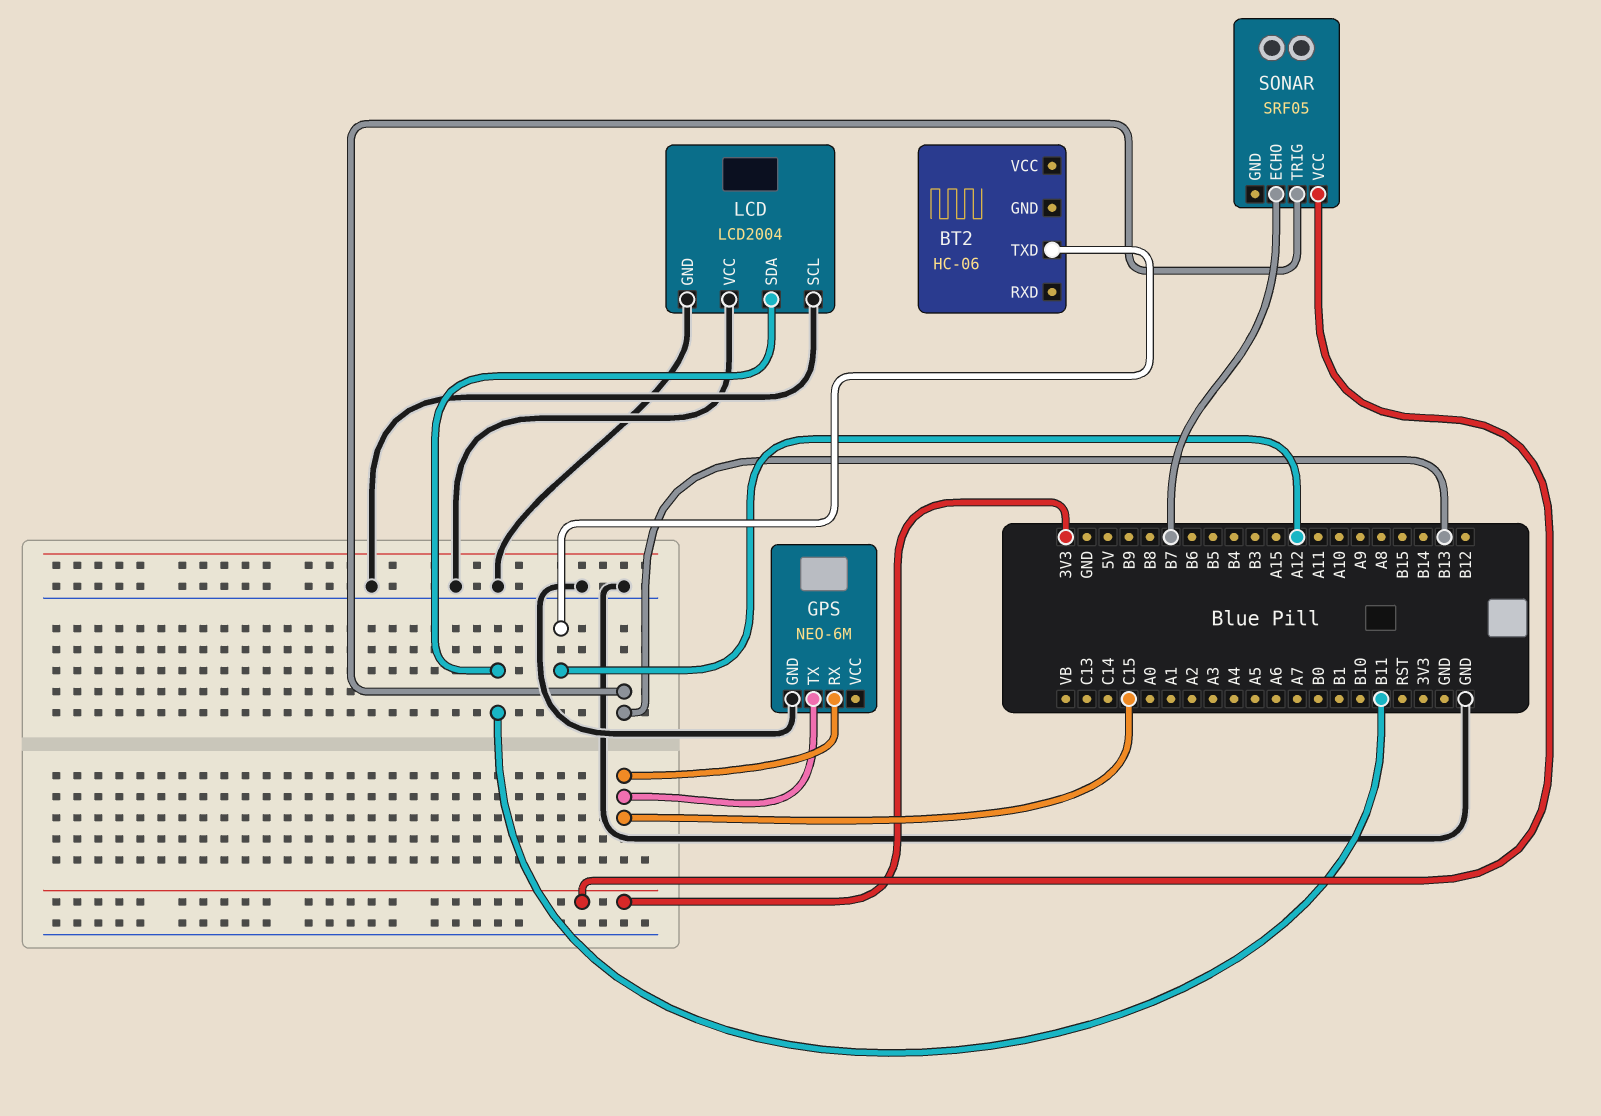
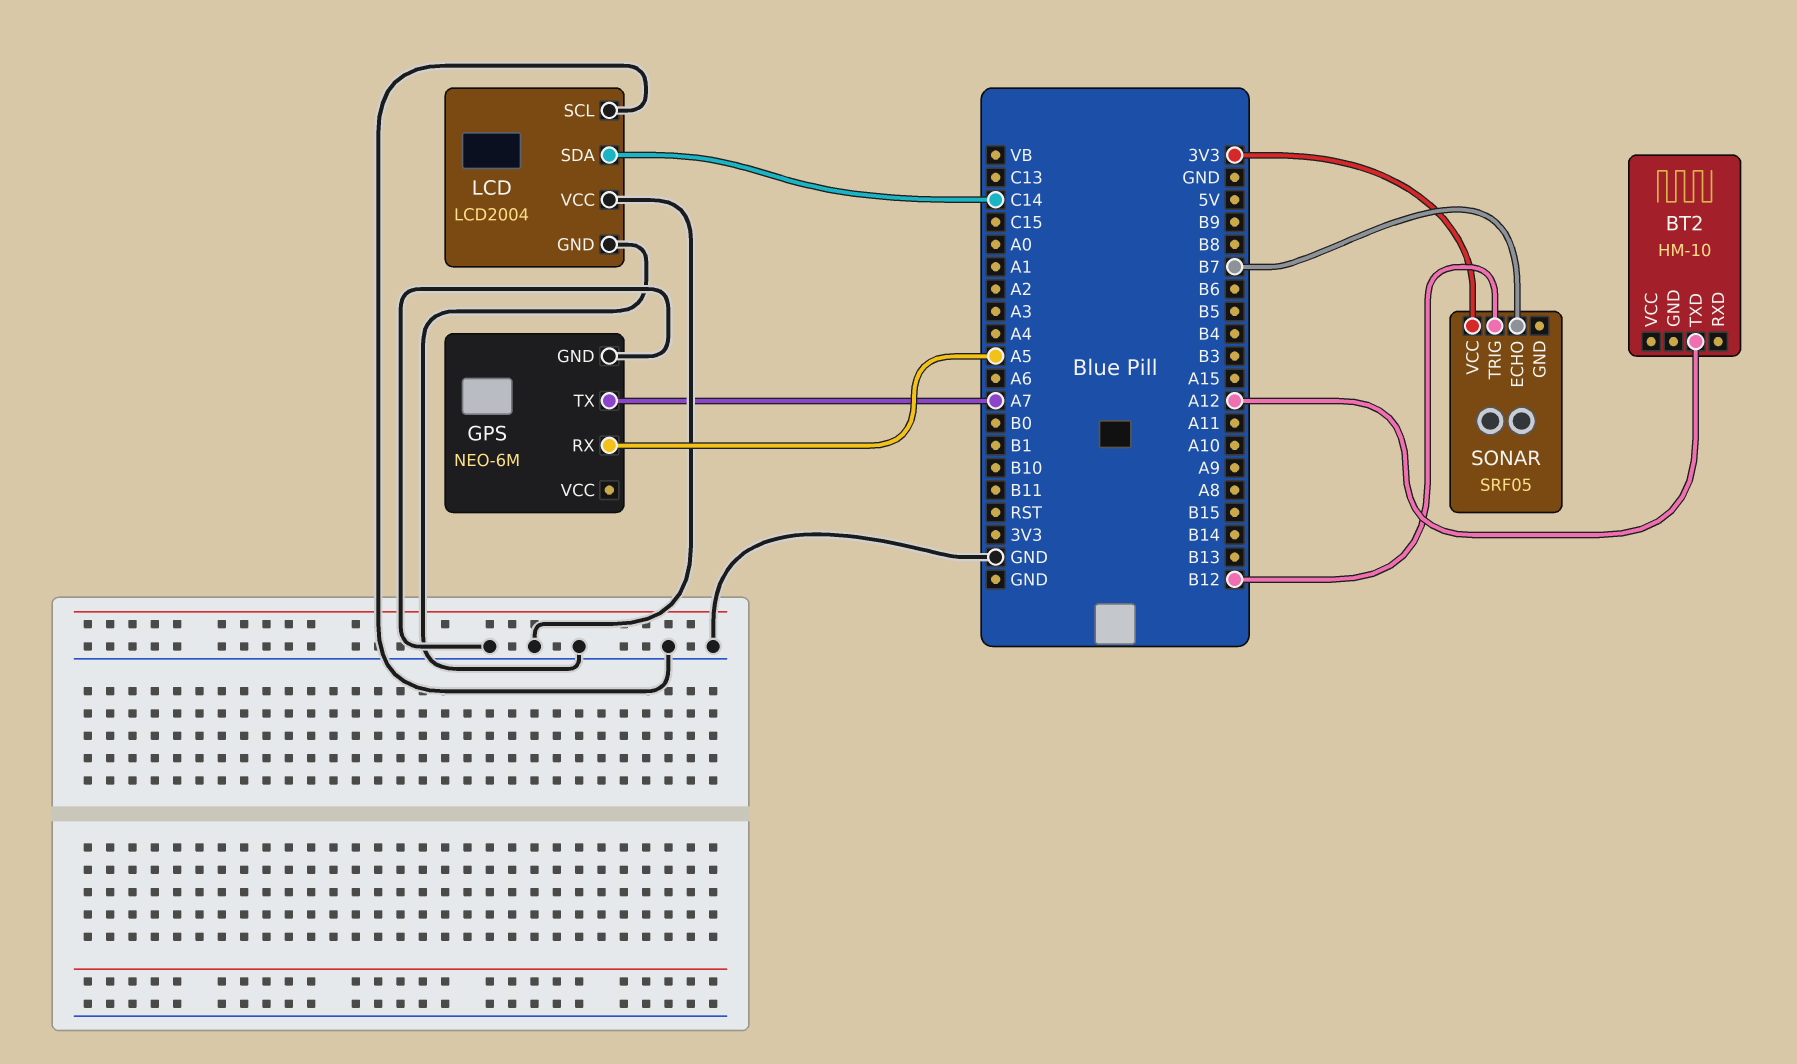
BT2: HC-06 -> HM-10
GPS pin RX: C15 -> A5
GPS pin TX: C15 -> A7
LCD pin SDA: B11 -> C14
SONAR pin TRIG: B13 -> B12

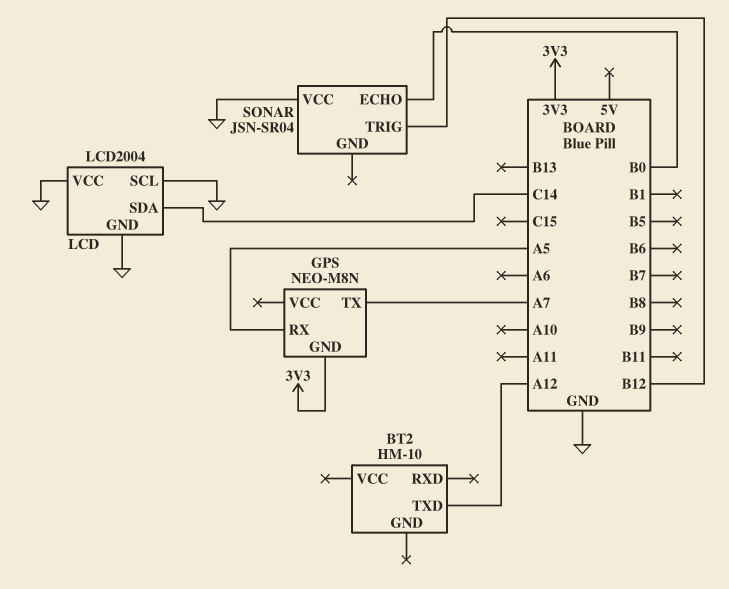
GPS: NEO-6M -> NEO-M8N
GPS pin GND: GND -> 3V3
SONAR: SRF05 -> JSN-SR04
SONAR pin ECHO: B7 -> B0
SONAR pin VCC: 3V3 -> GND

